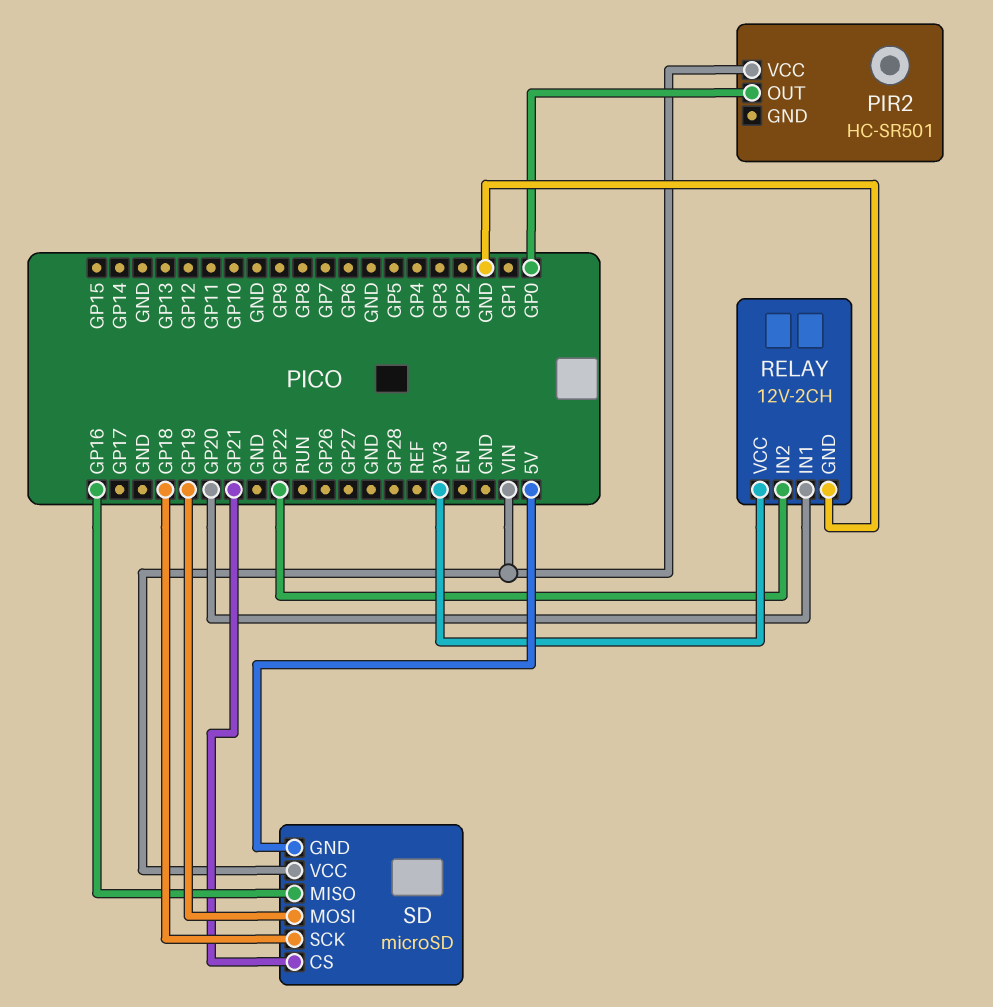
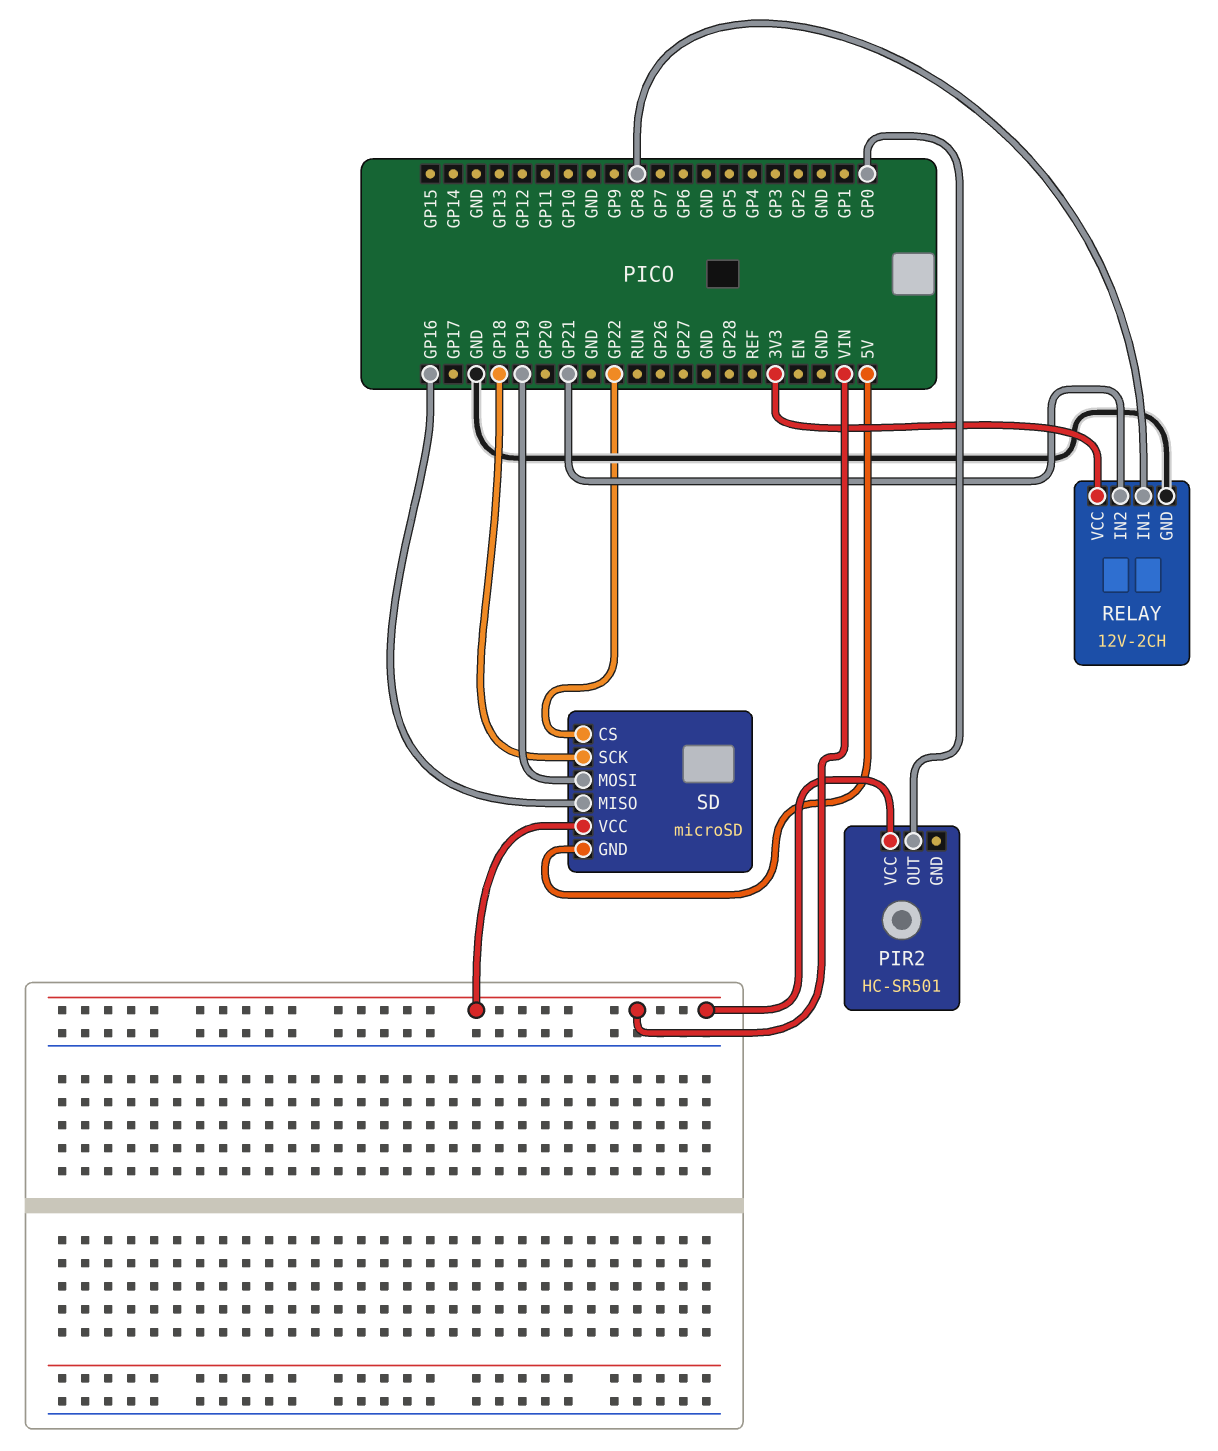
RELAY pin IN1: GP20 -> GP8
RELAY pin IN2: GP22 -> GP21
SD pin CS: GP21 -> GP22

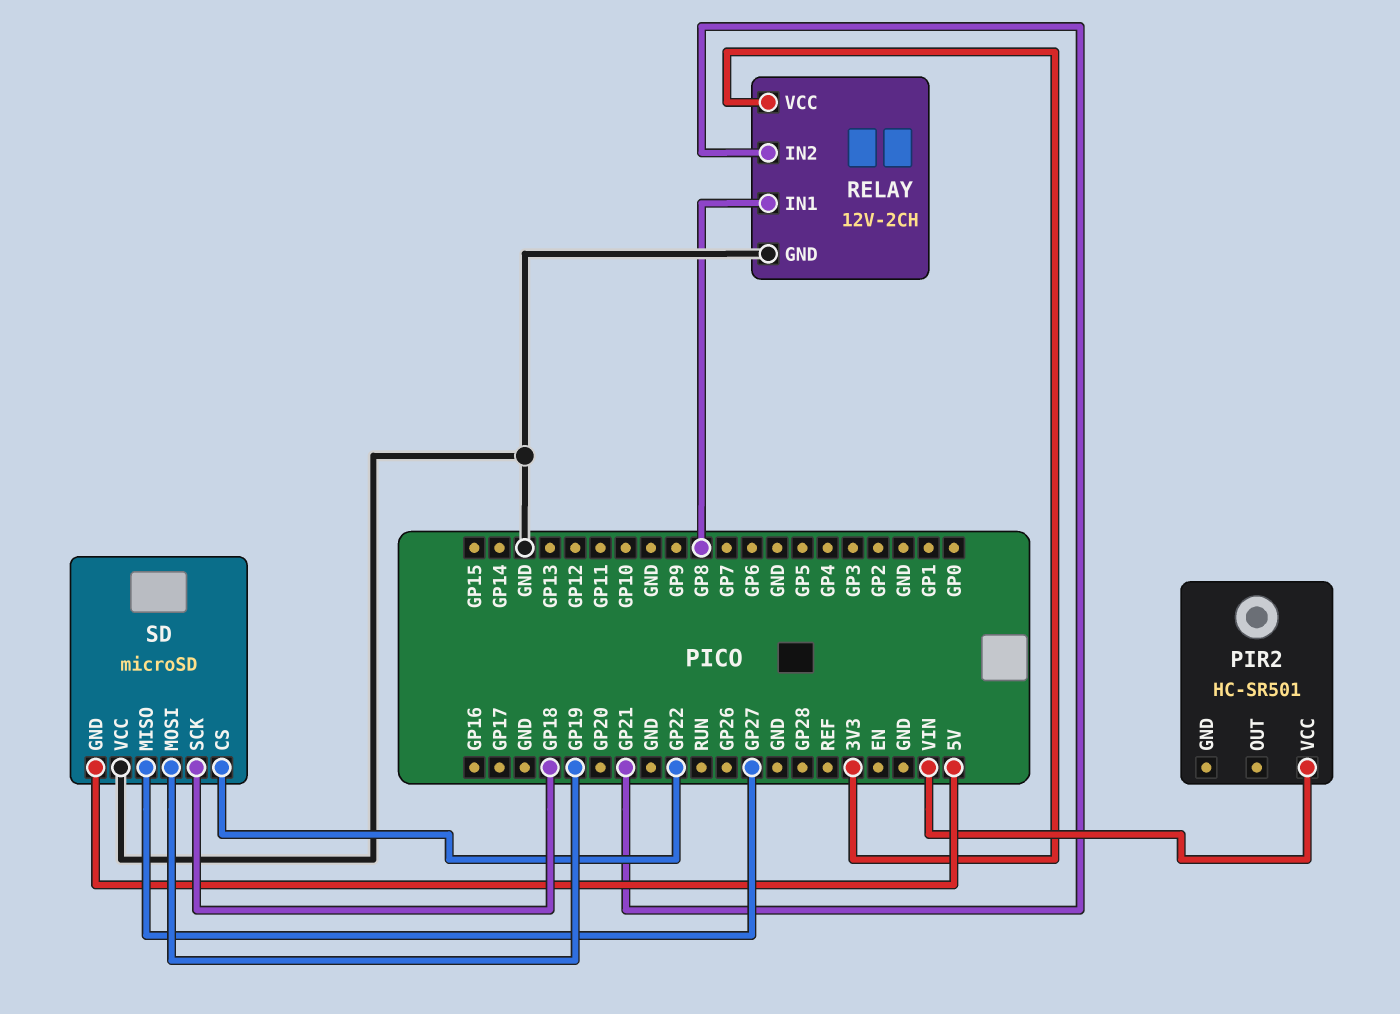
PIR2 pin OUT: GP0 -> none
SD pin MISO: GP16 -> GP27
SD pin VCC: VIN -> GND

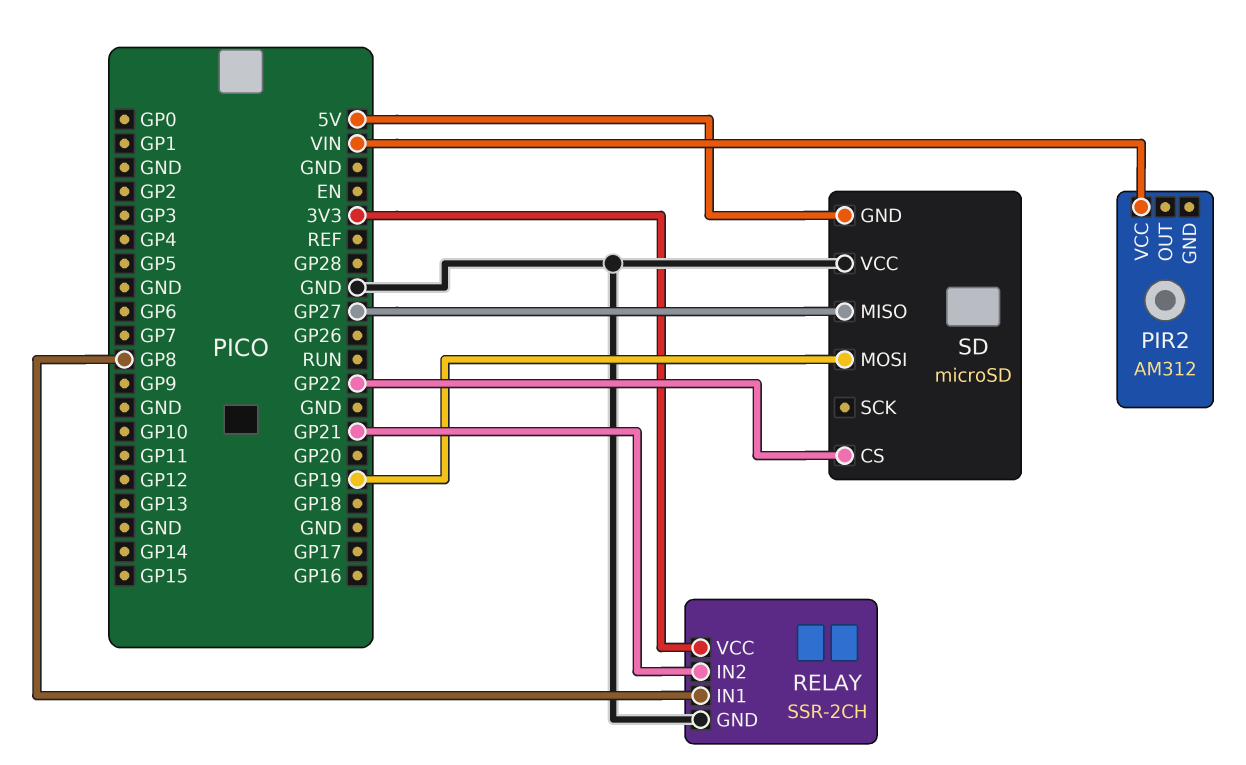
PIR2: HC-SR501 -> AM312
RELAY: 12V-2CH -> SSR-2CH
SD pin SCK: GP18 -> none

